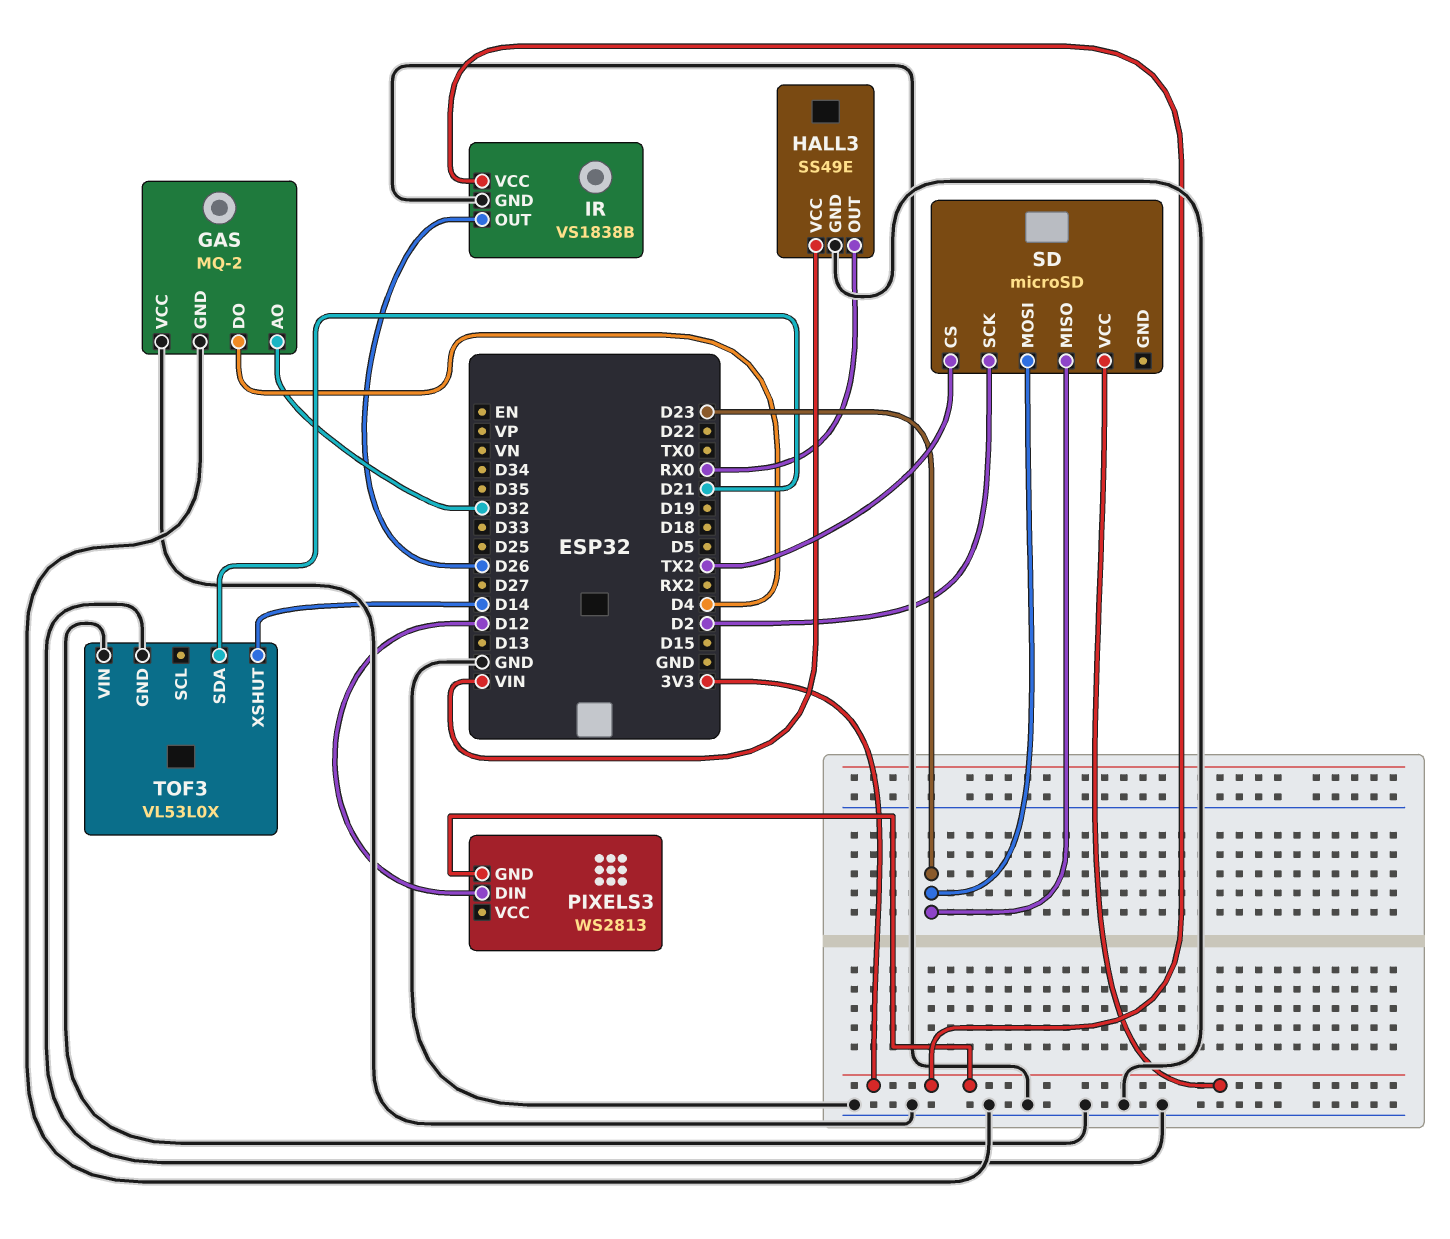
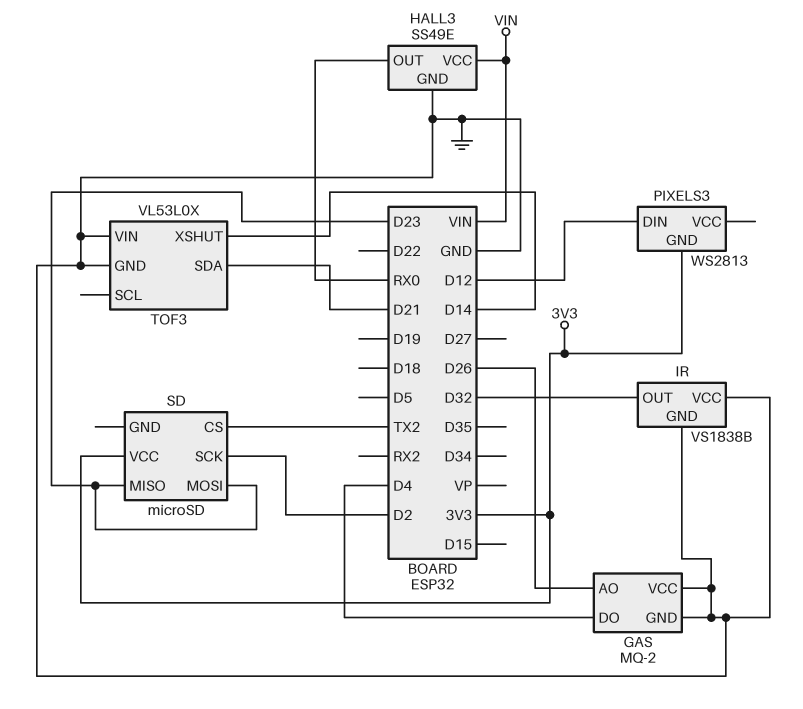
GAS pin AO: D32 -> D26
IR pin OUT: D26 -> D32
IR pin VCC: 3V3 -> GND

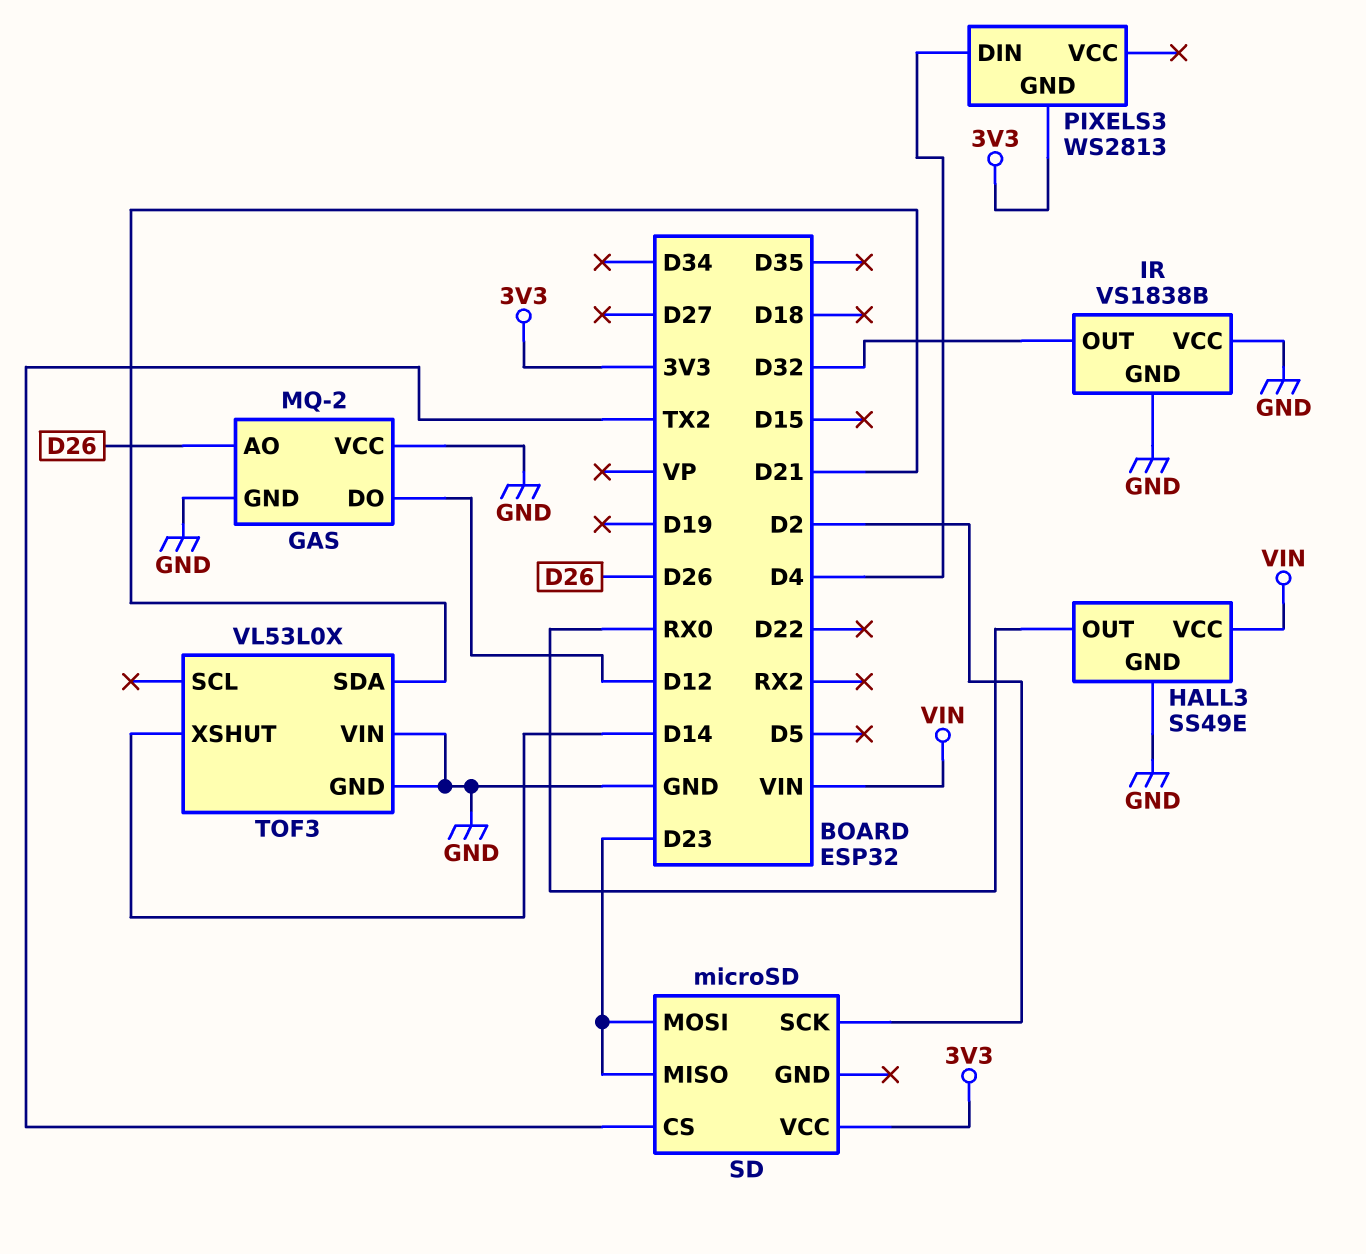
GAS pin DO: D4 -> D12
PIXELS3 pin DIN: D12 -> D4

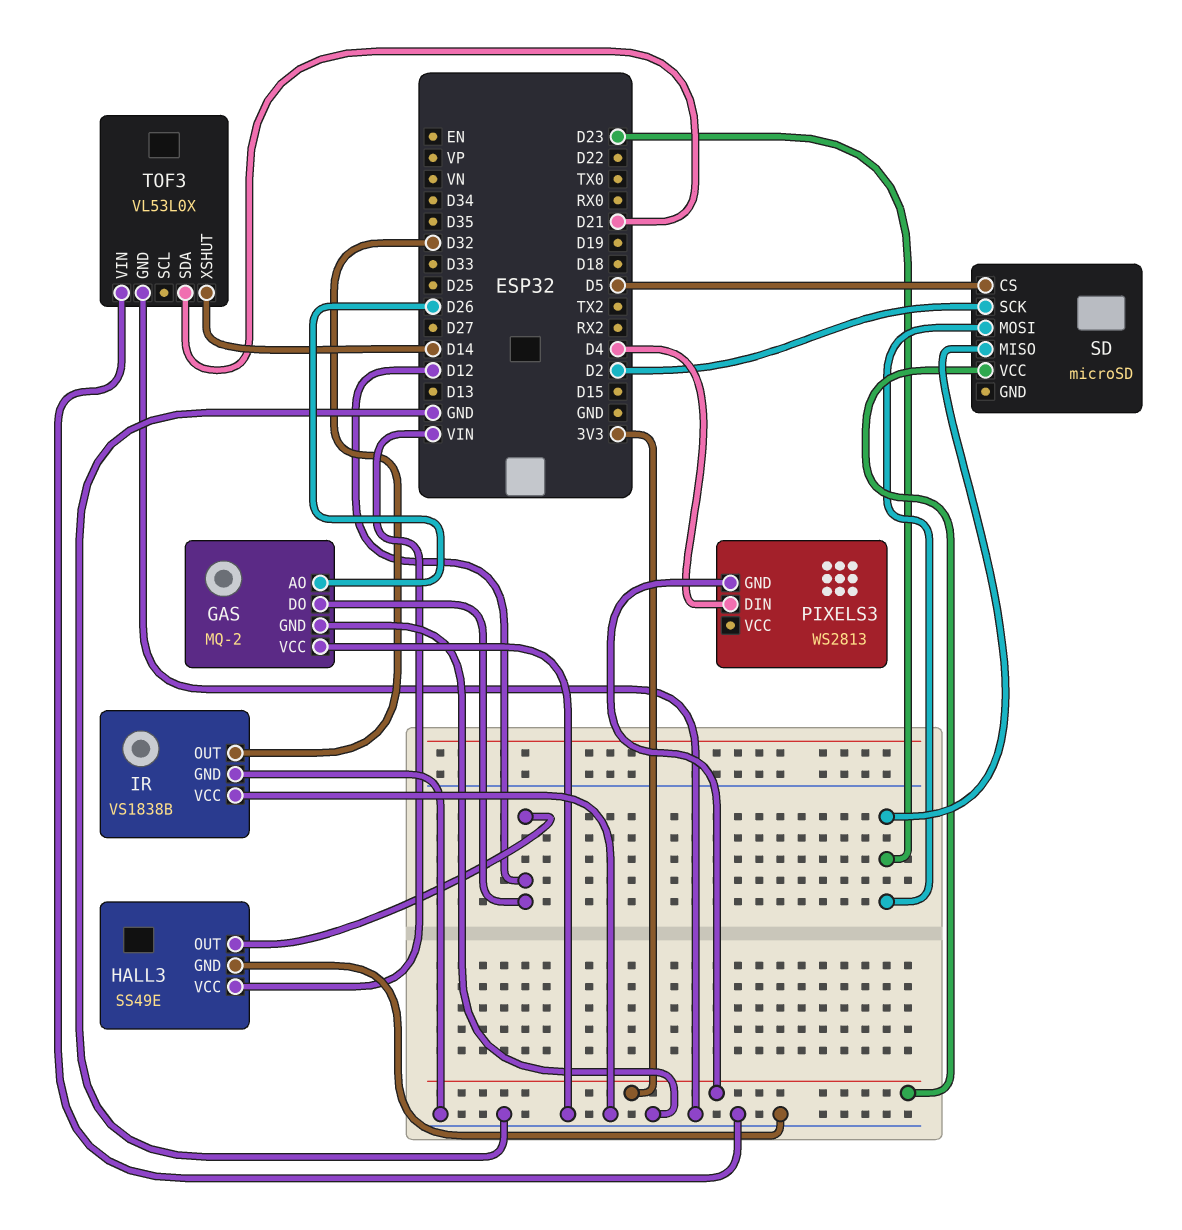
HALL3 pin OUT: RX0 -> D12
SD pin CS: TX2 -> D5

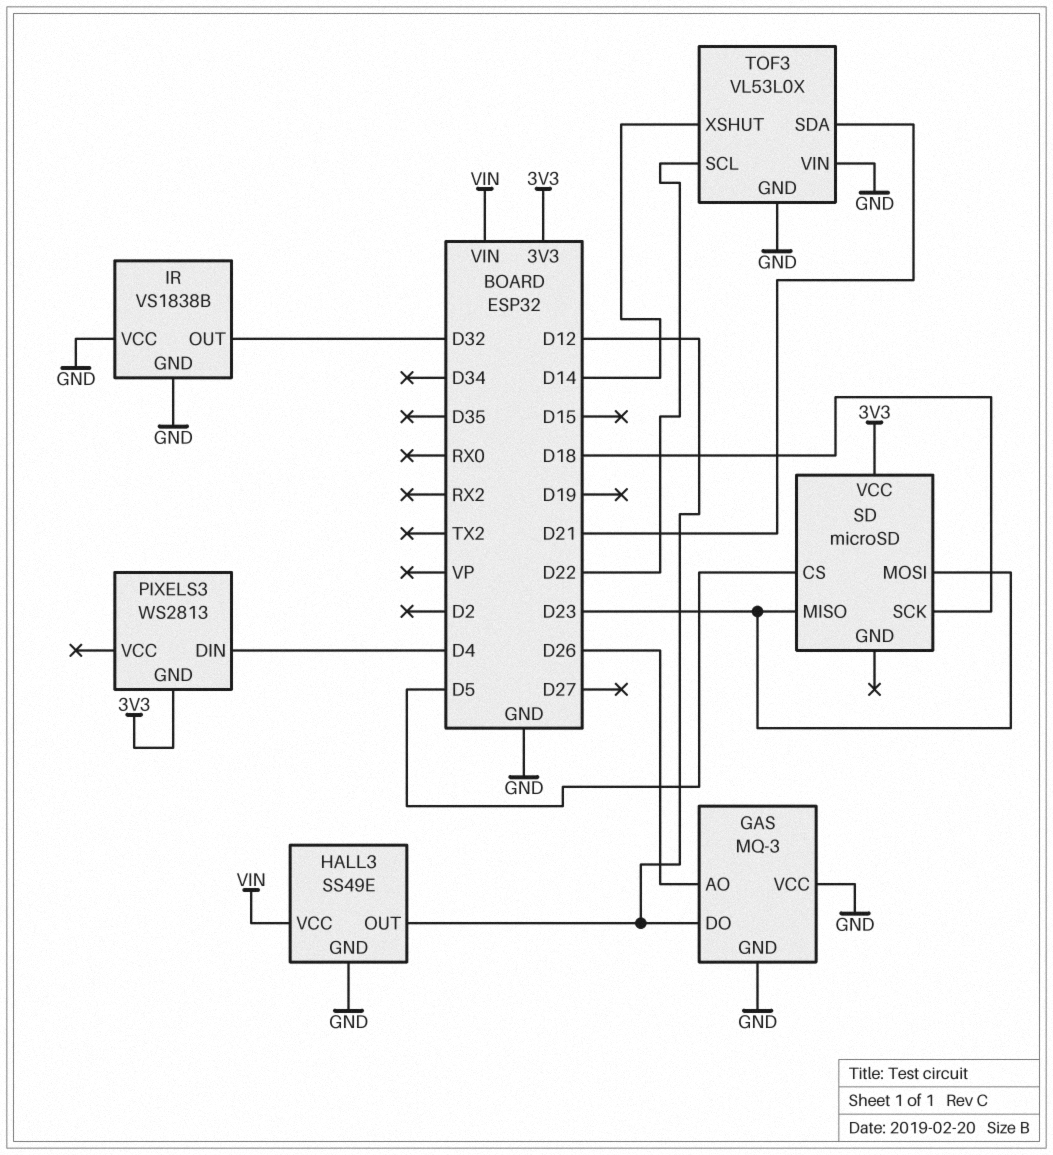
GAS: MQ-2 -> MQ-3
SD pin SCK: D2 -> D18
TOF3 pin SCL: none -> D22

